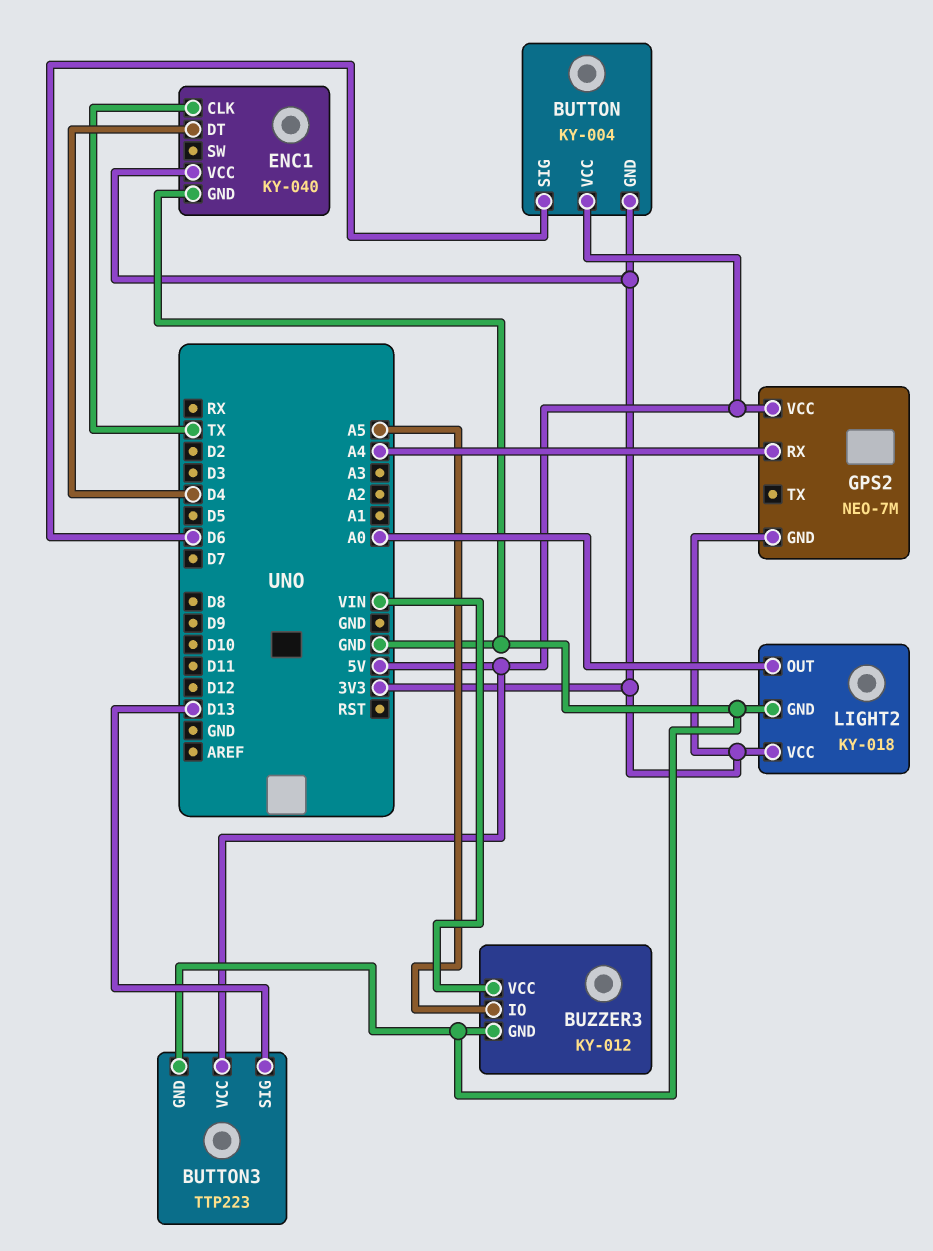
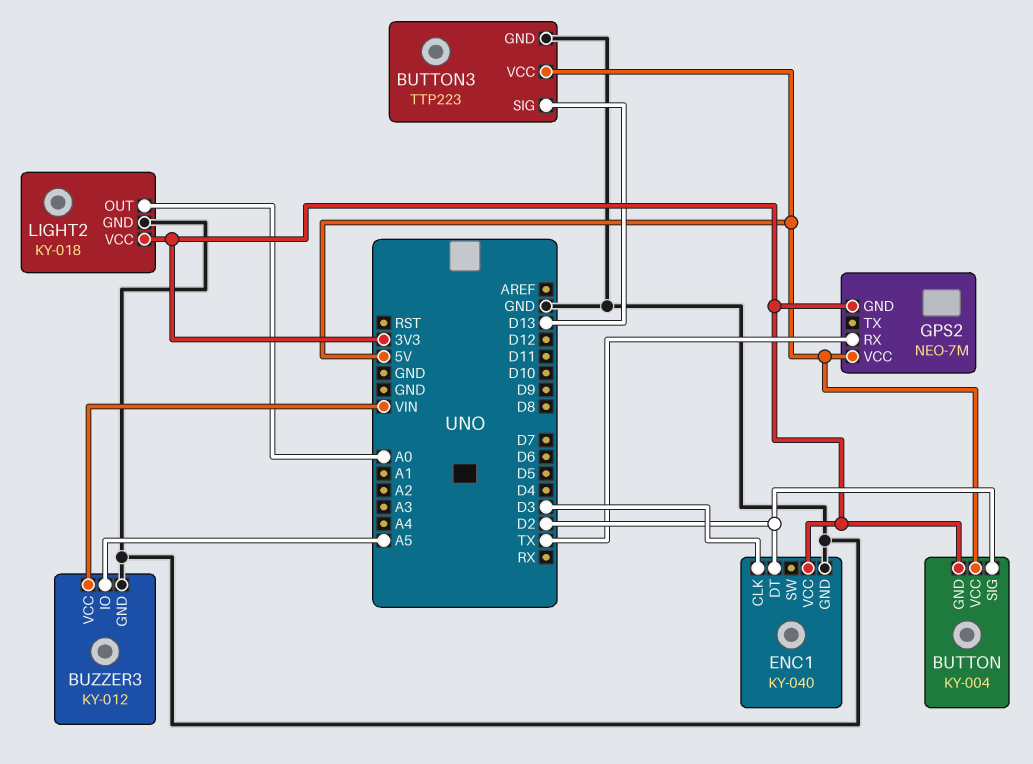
BUTTON pin SIG: D6 -> D2
ENC1 pin CLK: TX -> D3
ENC1 pin DT: D4 -> D2
GPS2 pin RX: A4 -> TX

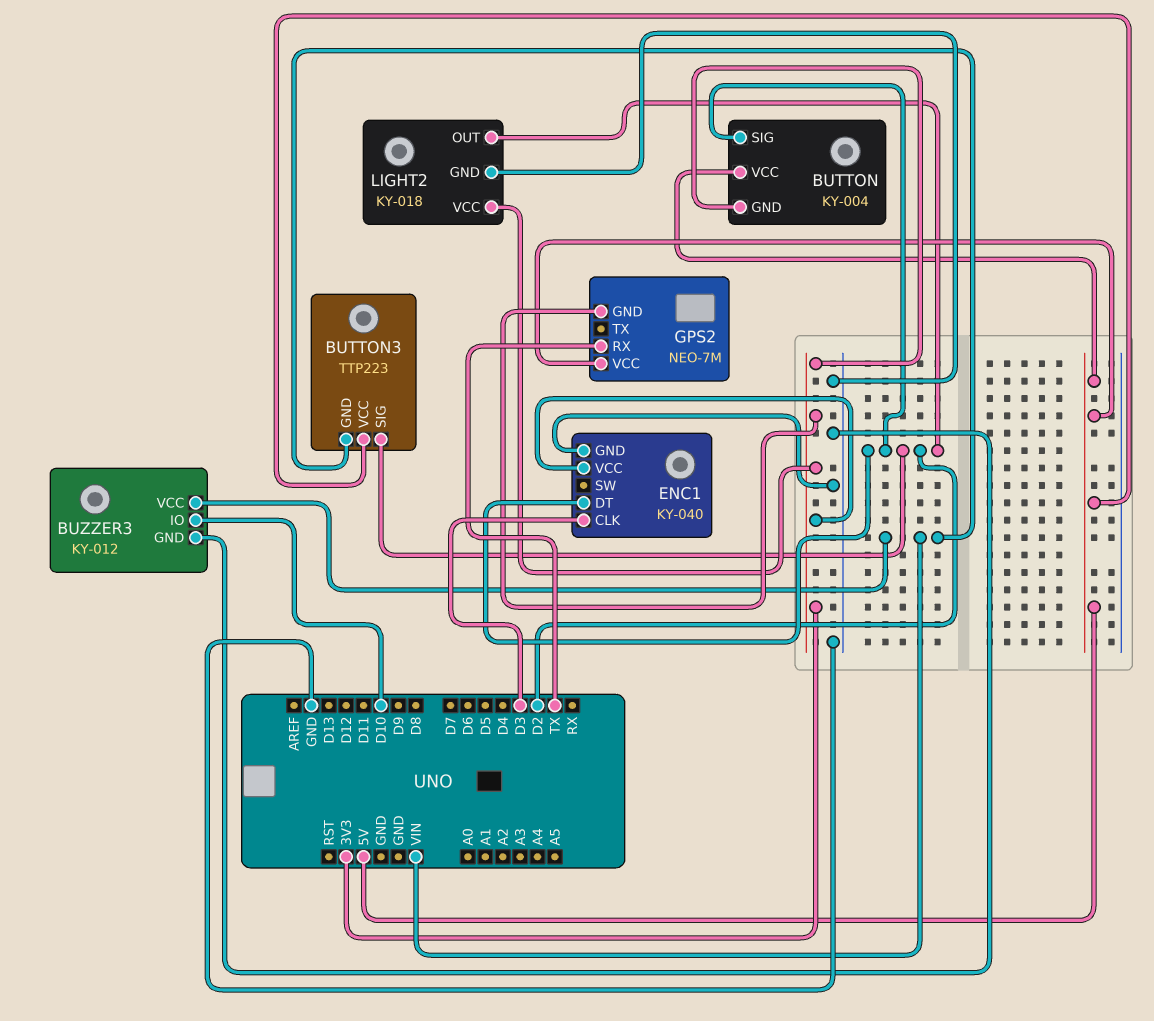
BUTTON3 pin GND: GND -> VIN
BUTTON3 pin SIG: D13 -> D2
BUZZER3 pin IO: A5 -> D10
LIGHT2 pin OUT: A0 -> D2

